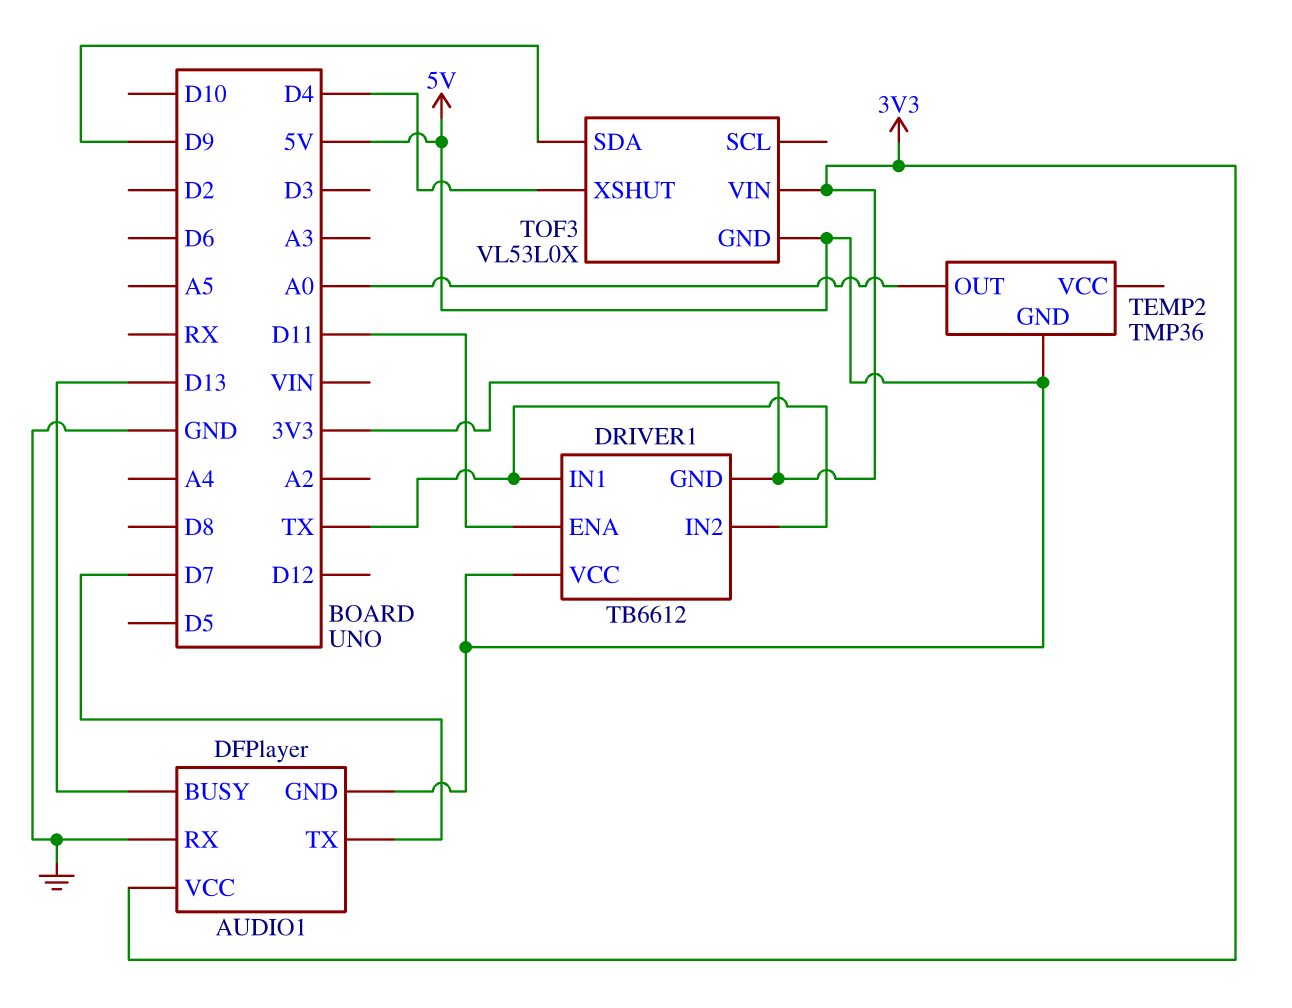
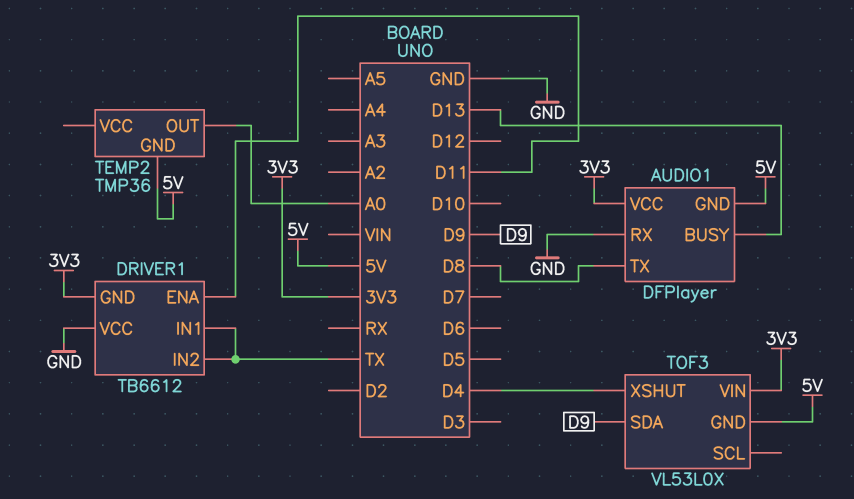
AUDIO1 pin TX: D7 -> D8
DRIVER1 pin VCC: 5V -> GND

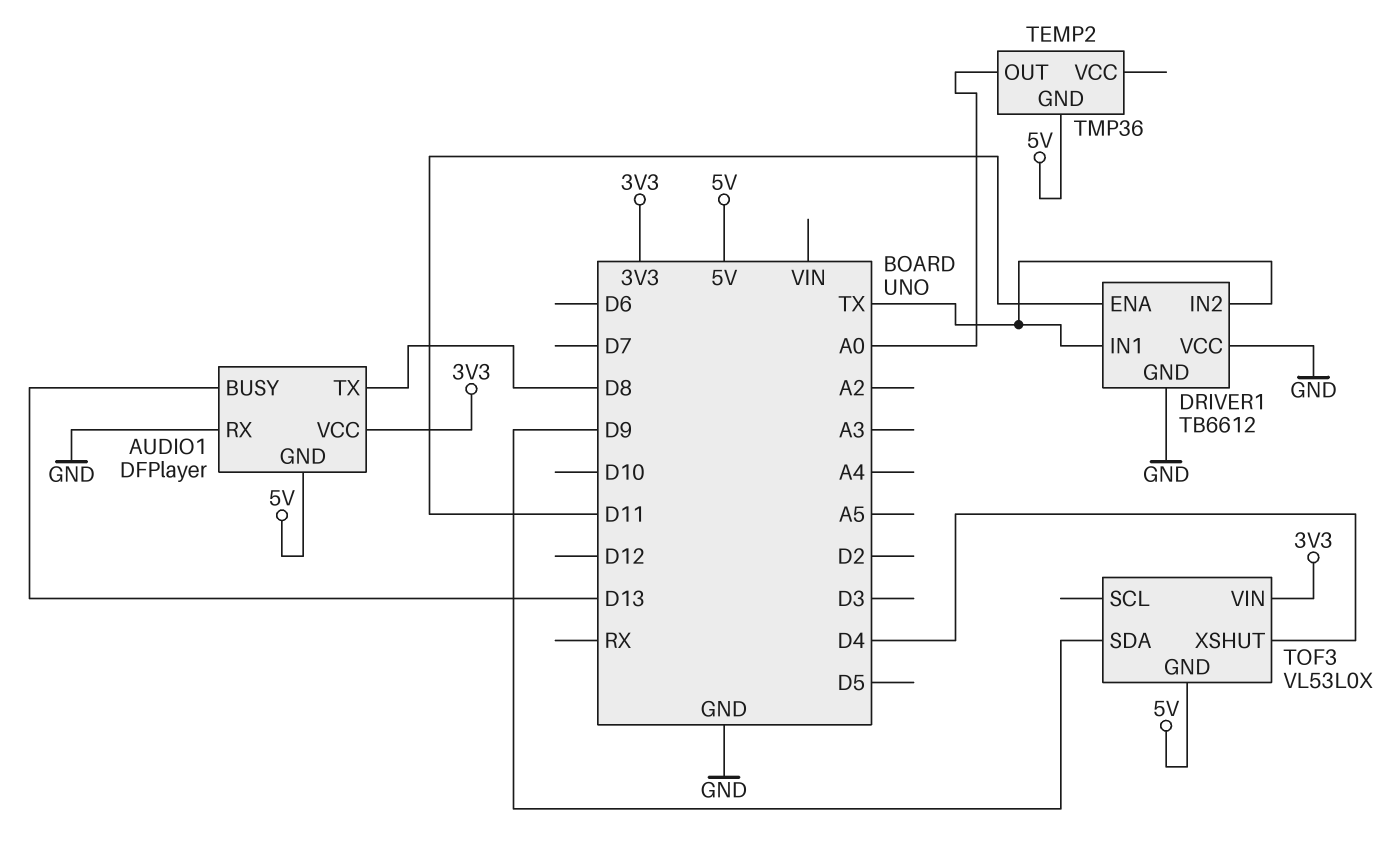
DRIVER1 pin GND: 3V3 -> GND

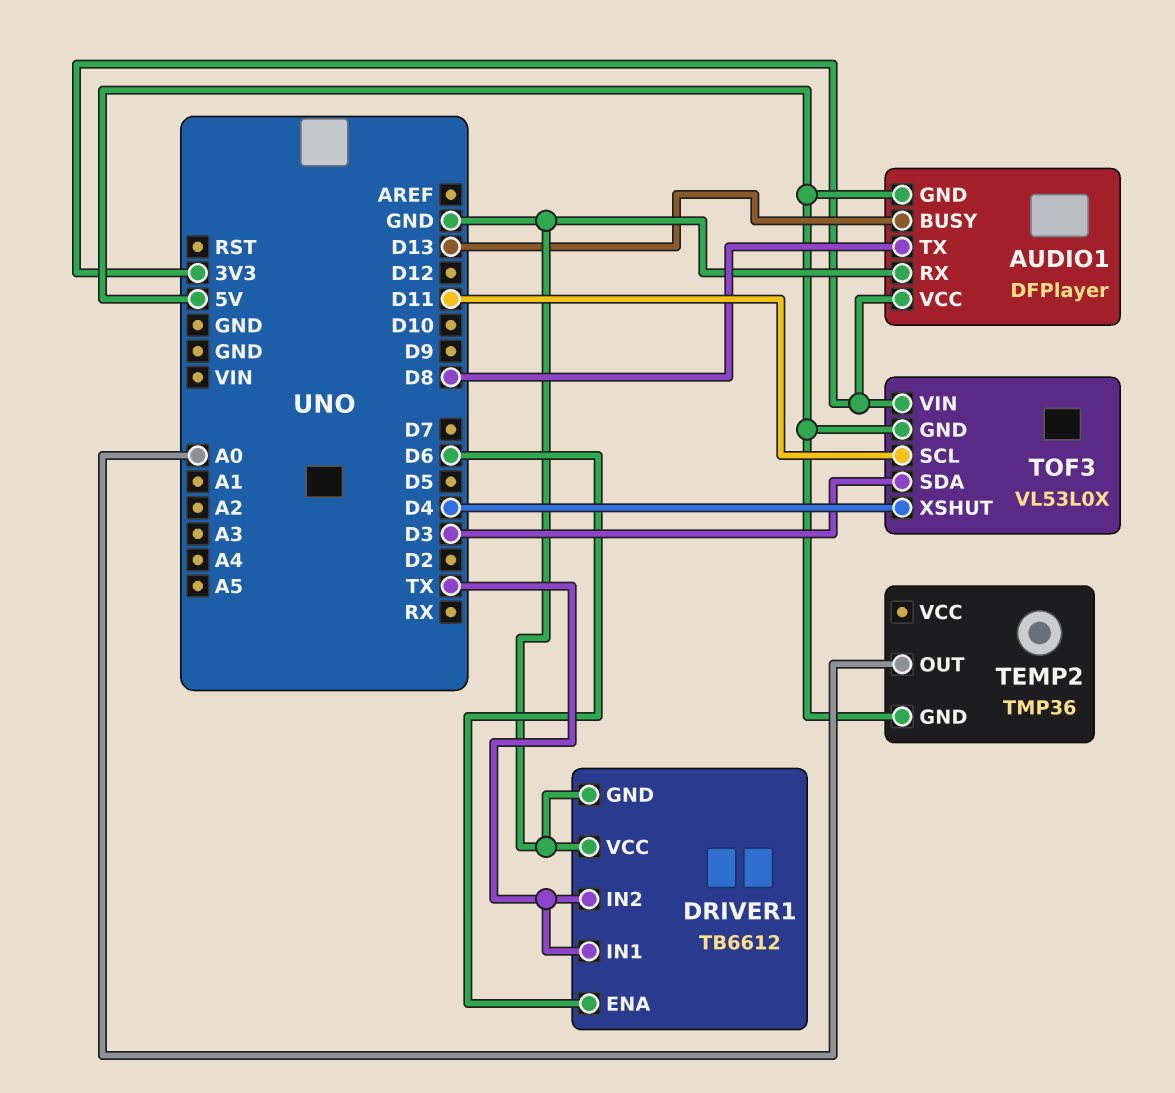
DRIVER1 pin ENA: D11 -> D6
TOF3 pin SCL: none -> D11
TOF3 pin SDA: D9 -> D3

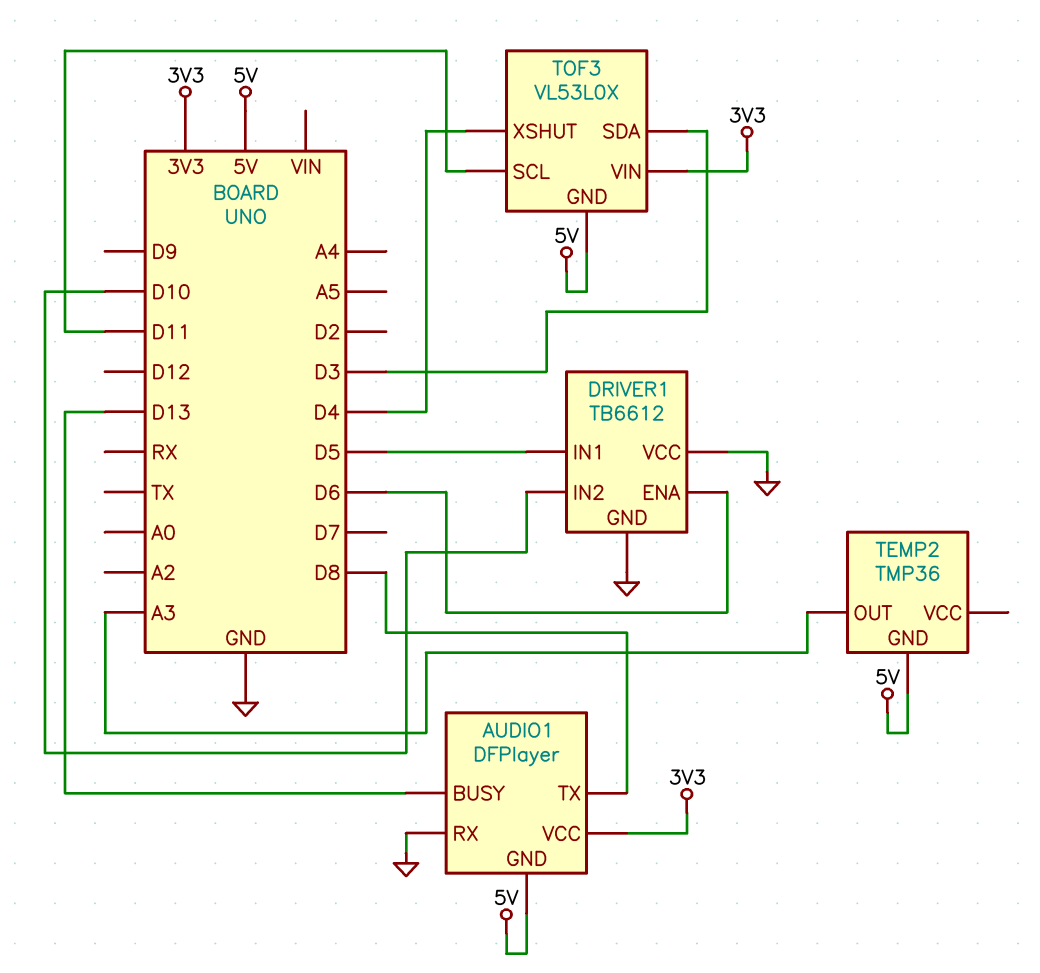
DRIVER1 pin IN1: TX -> D5
DRIVER1 pin IN2: TX -> D10
TEMP2 pin OUT: A0 -> A3

